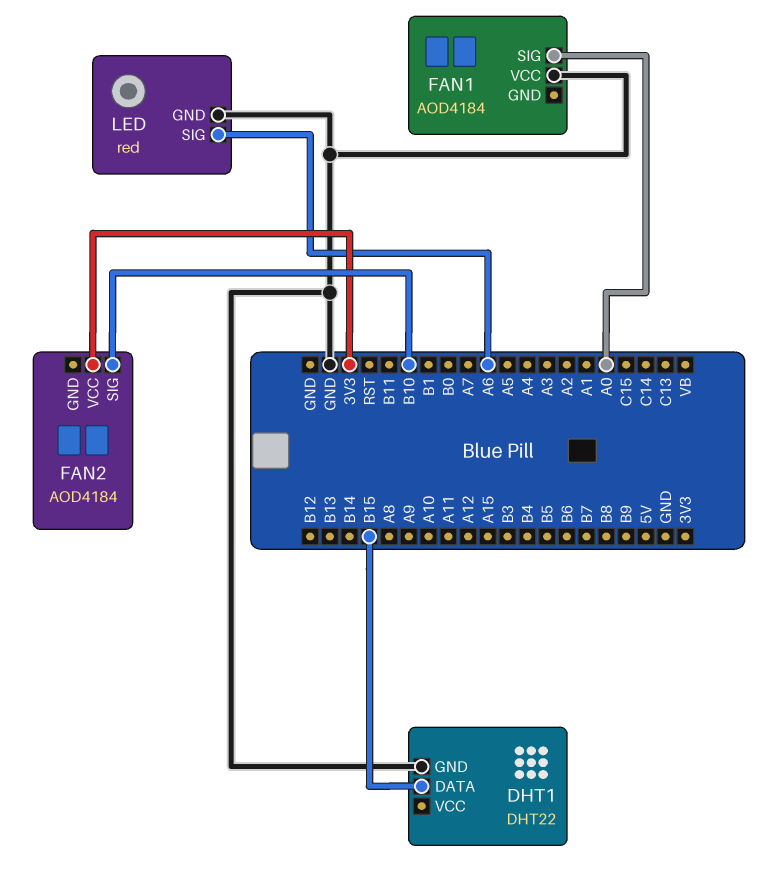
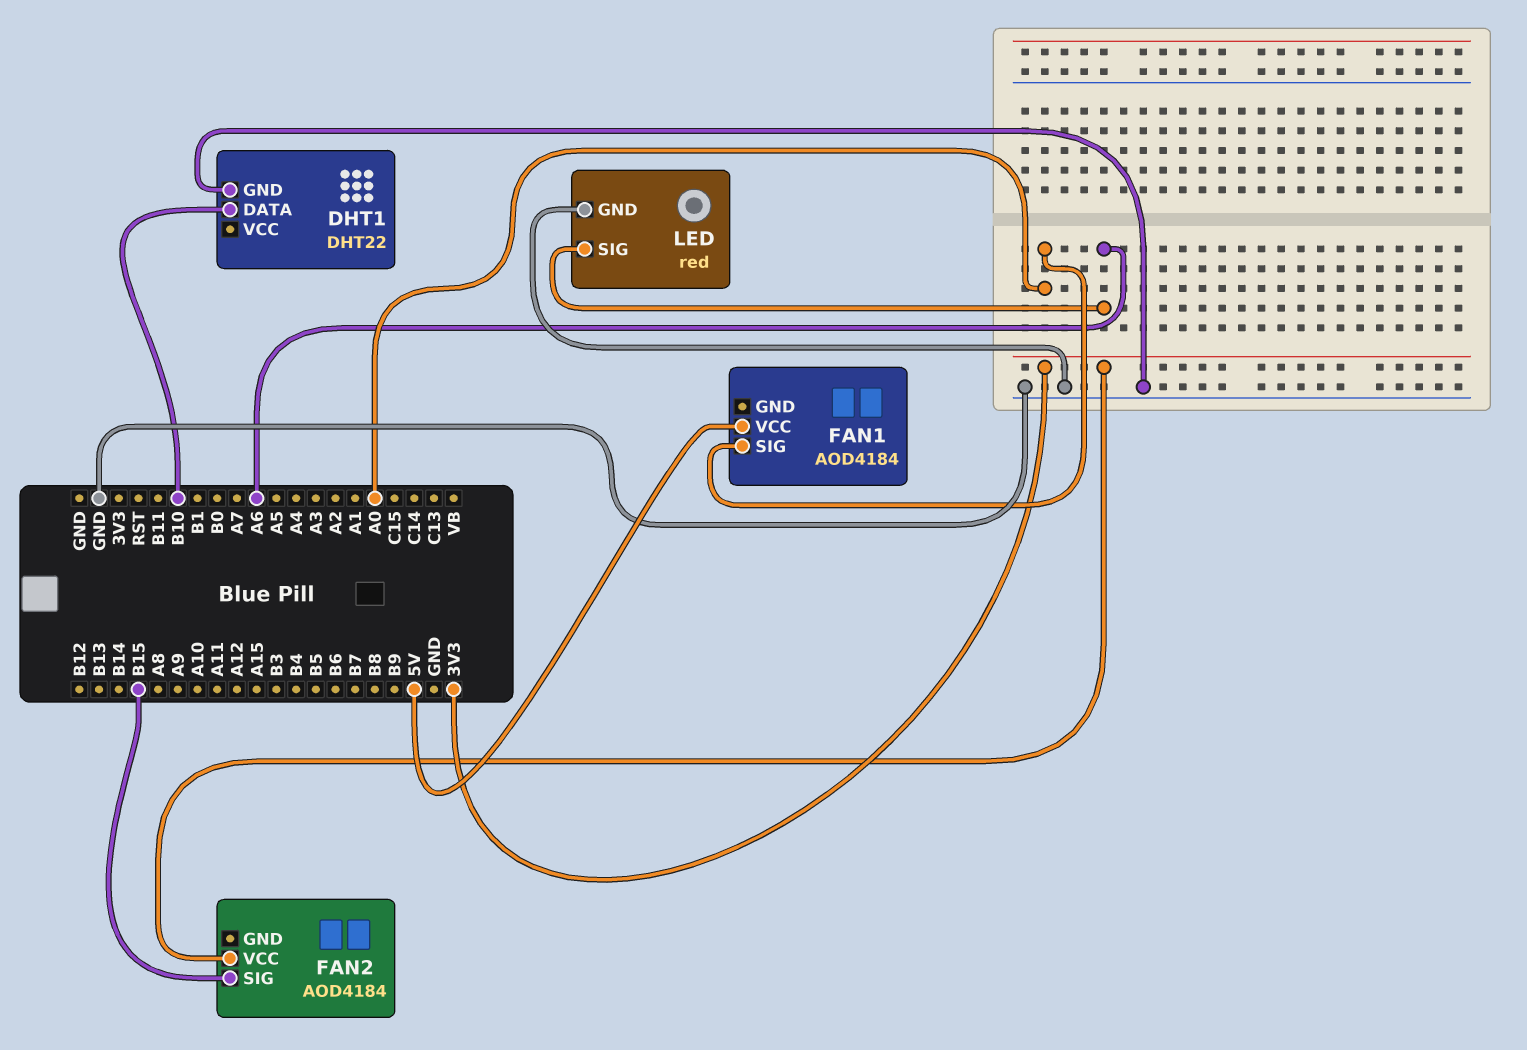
DHT1 pin DATA: B15 -> B10
FAN1 pin VCC: GND -> 5V
FAN2 pin SIG: B10 -> B15

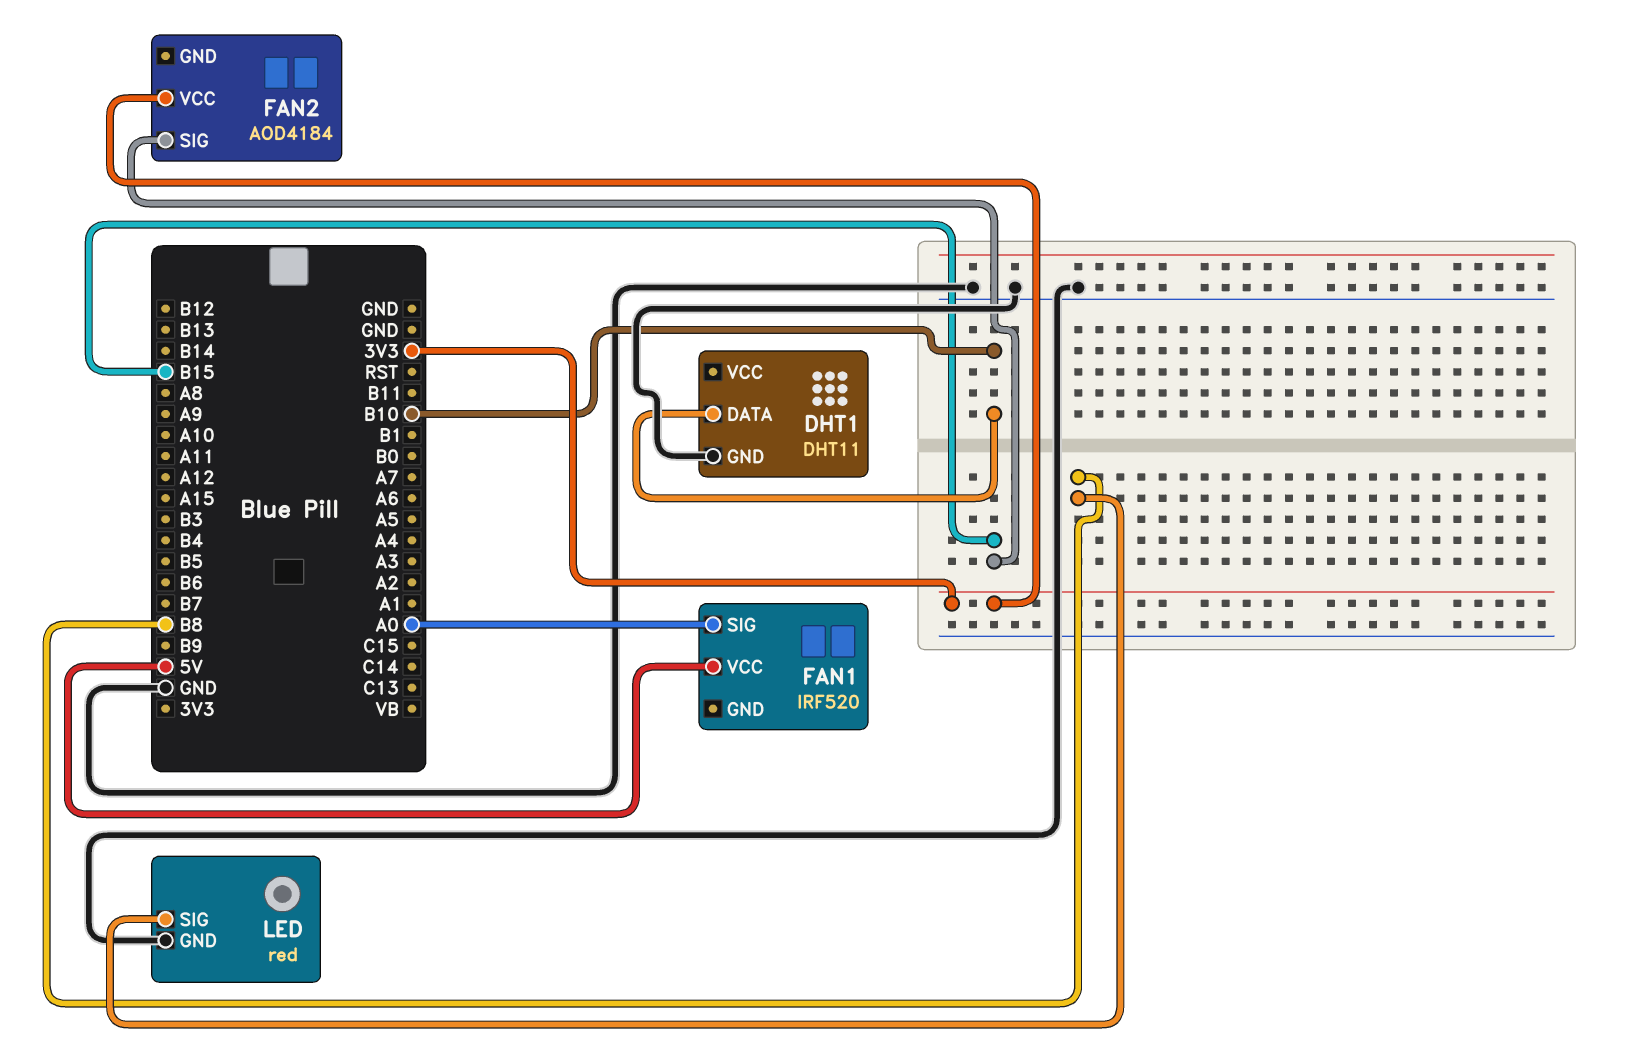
DHT1: DHT22 -> DHT11
FAN1: AOD4184 -> IRF520
LED pin SIG: A6 -> B8

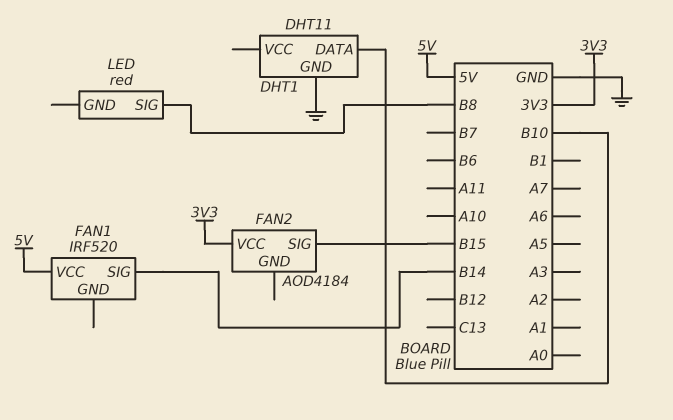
FAN1 pin SIG: A0 -> B14
LED pin GND: GND -> none

